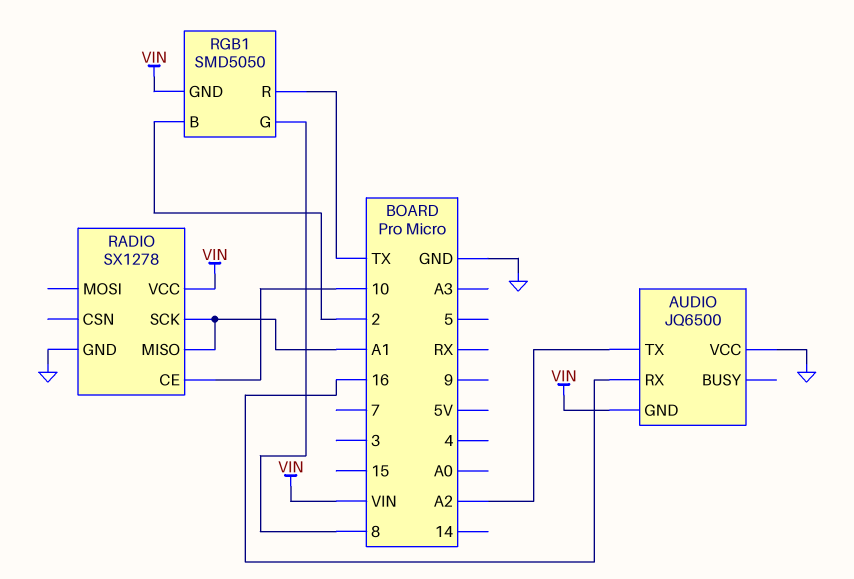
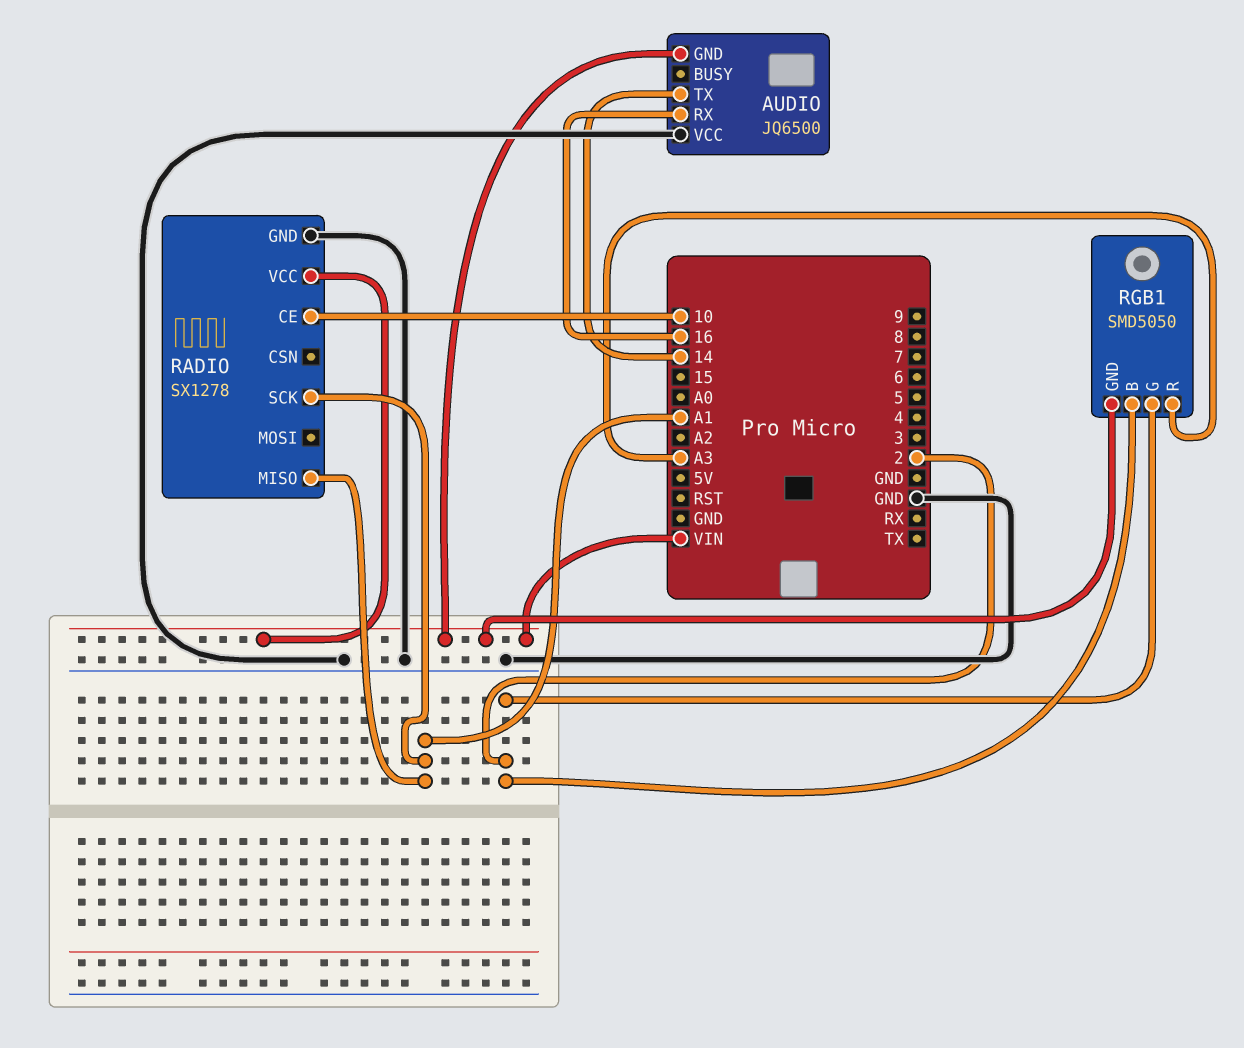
AUDIO pin TX: A2 -> 14
RGB1 pin G: 8 -> 2
RGB1 pin R: TX -> A3

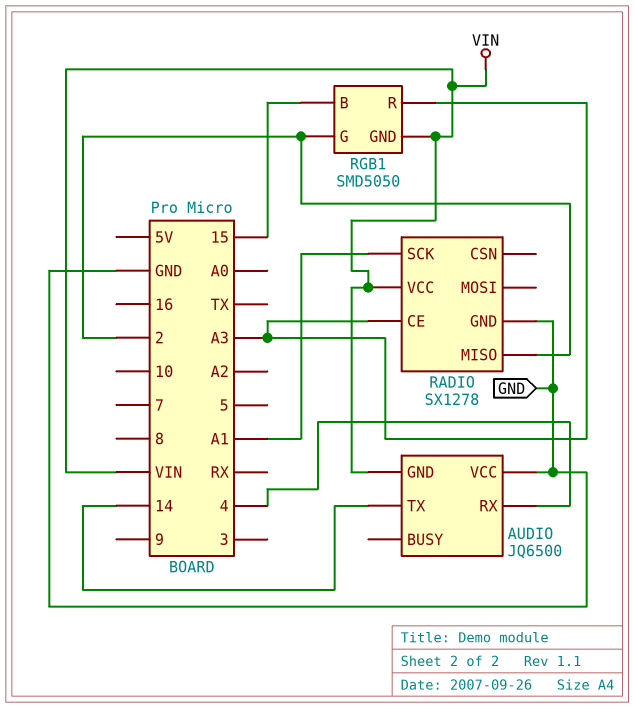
AUDIO pin RX: 16 -> 4
RADIO pin CE: 10 -> A3
RADIO pin MISO: A1 -> 2
RGB1 pin B: 2 -> 15

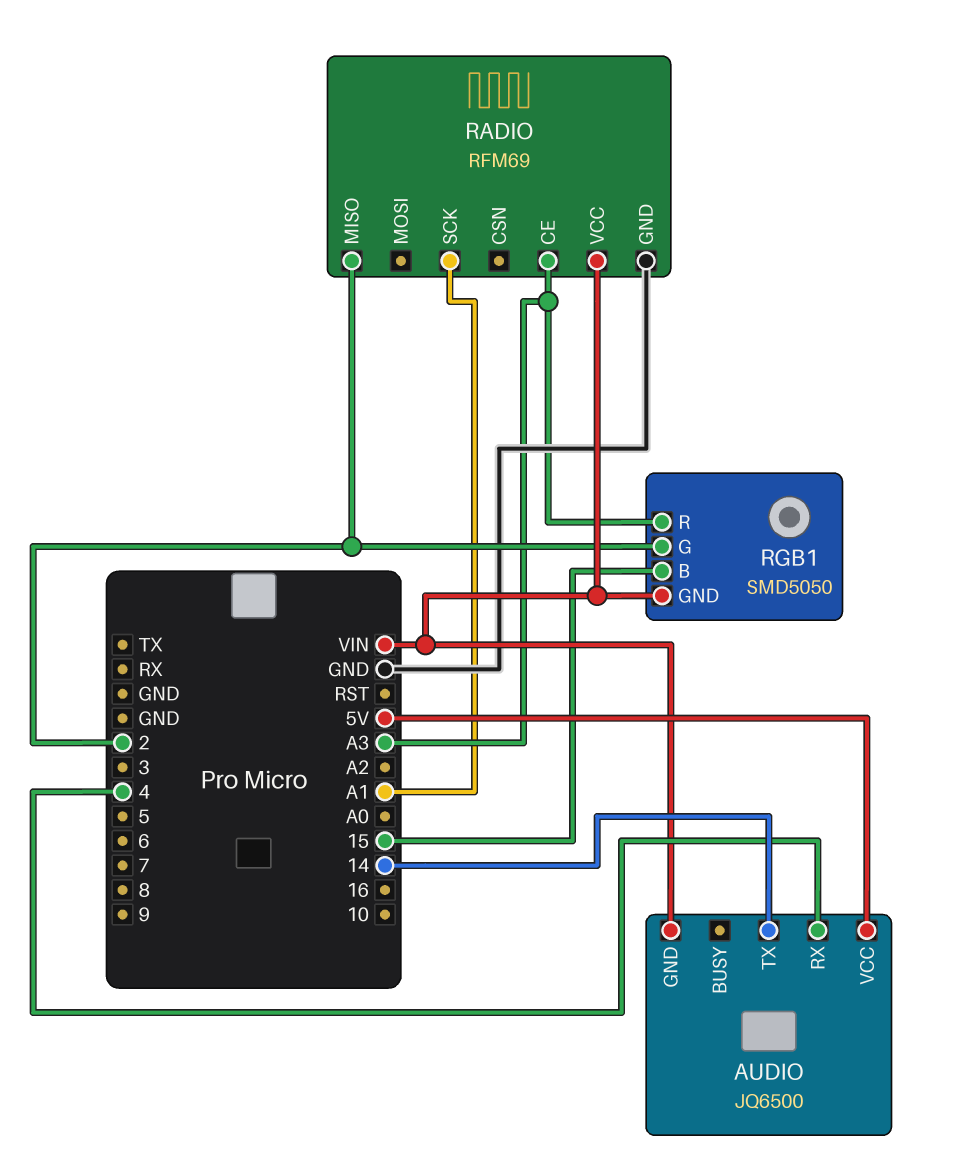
AUDIO pin VCC: GND -> 5V
RADIO: SX1278 -> RFM69

